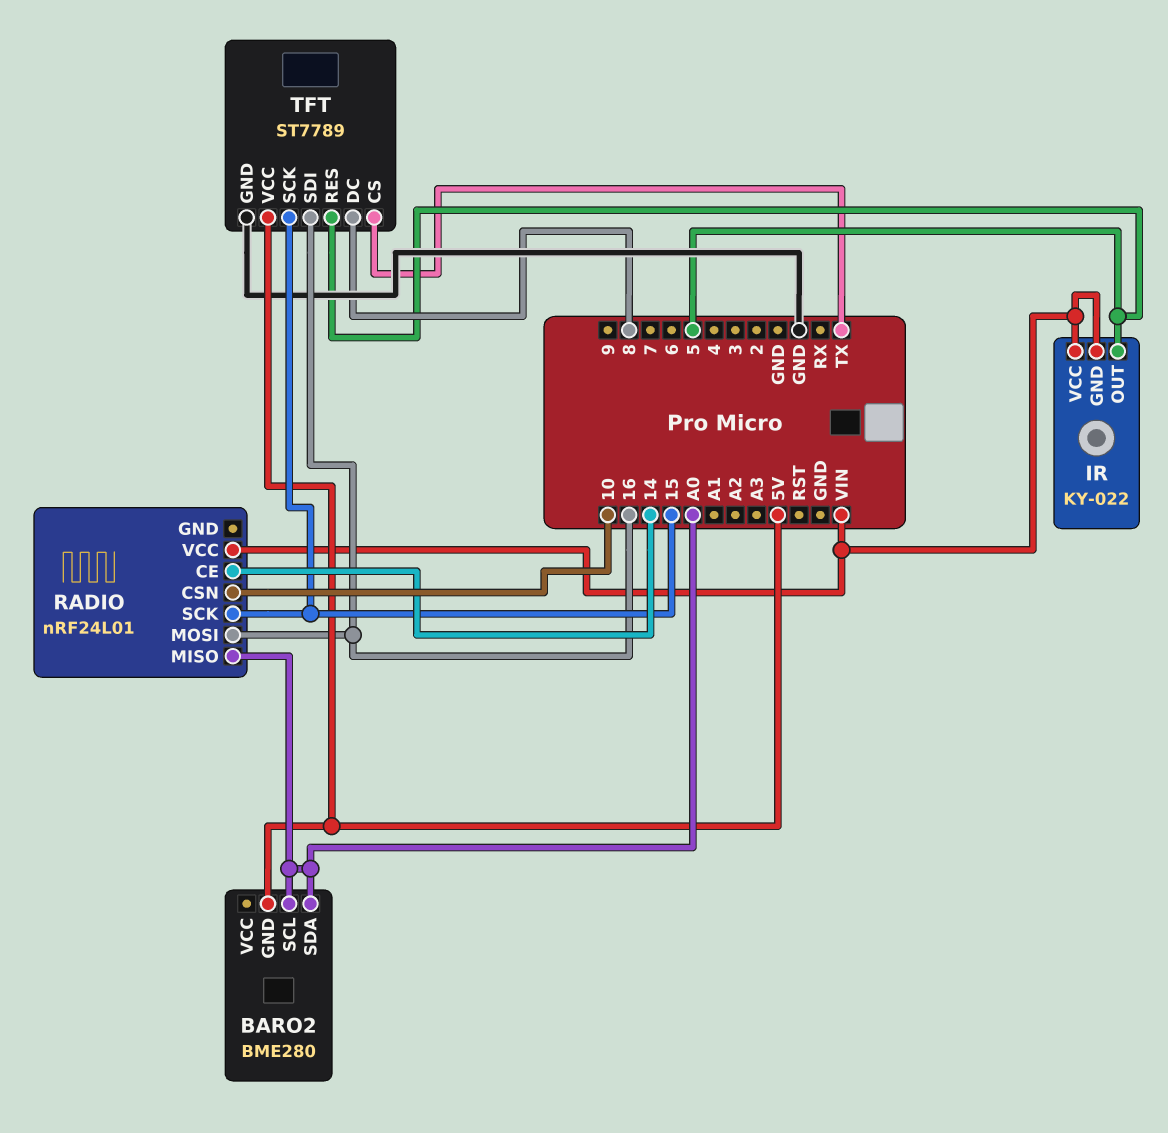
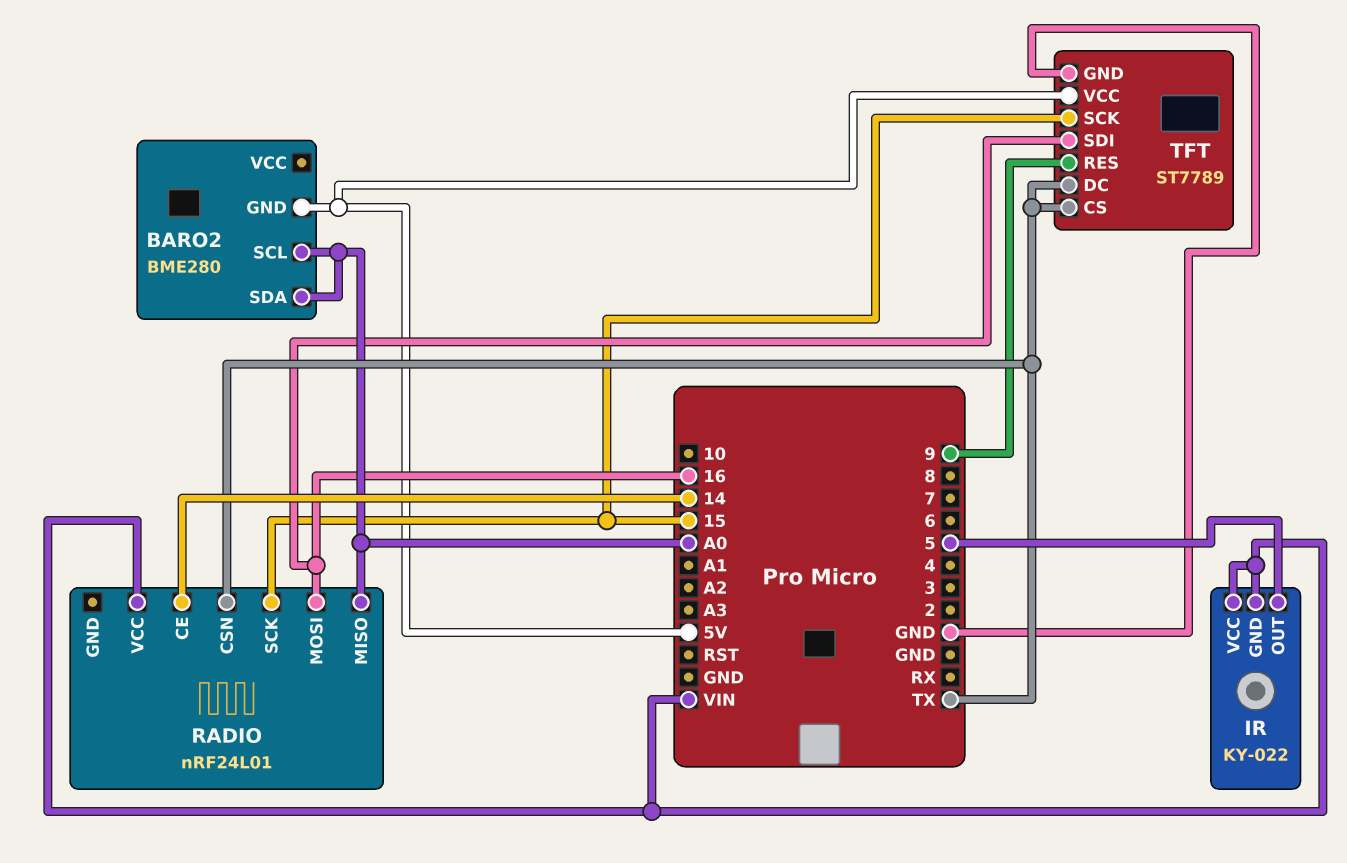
RADIO pin CSN: 10 -> TX
TFT pin DC: 8 -> TX
TFT pin RES: 5 -> 9

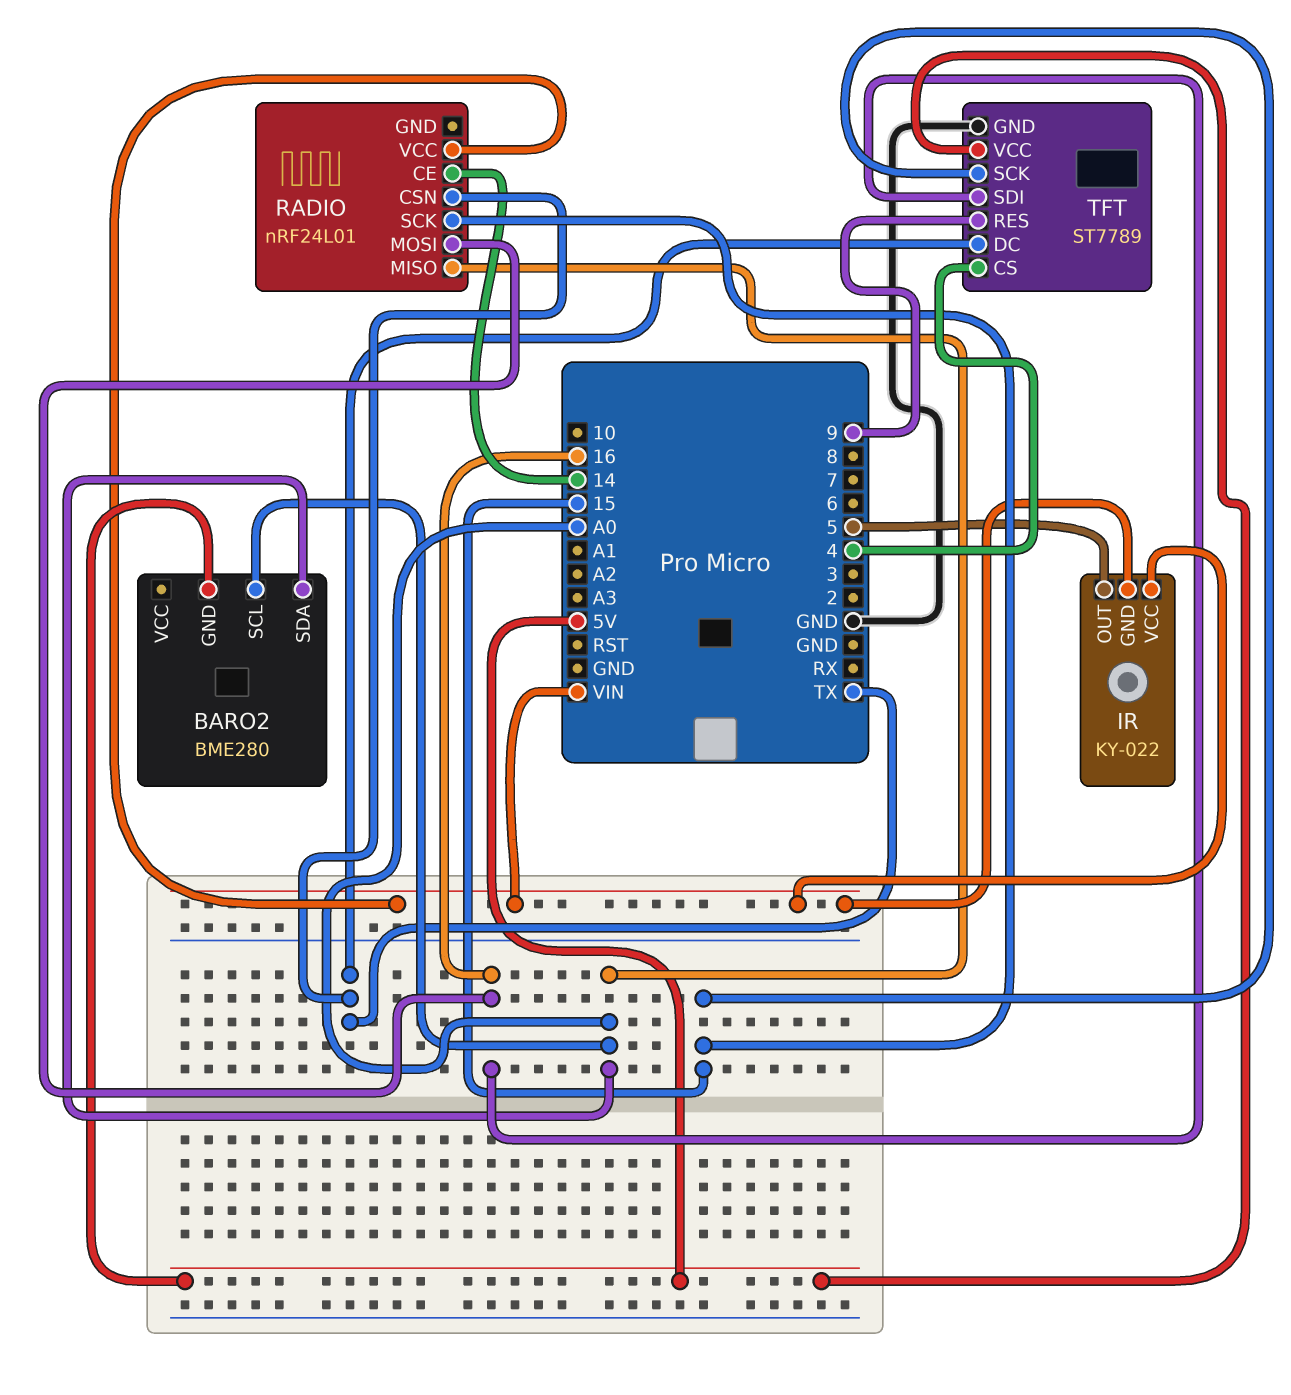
TFT pin CS: TX -> 4

